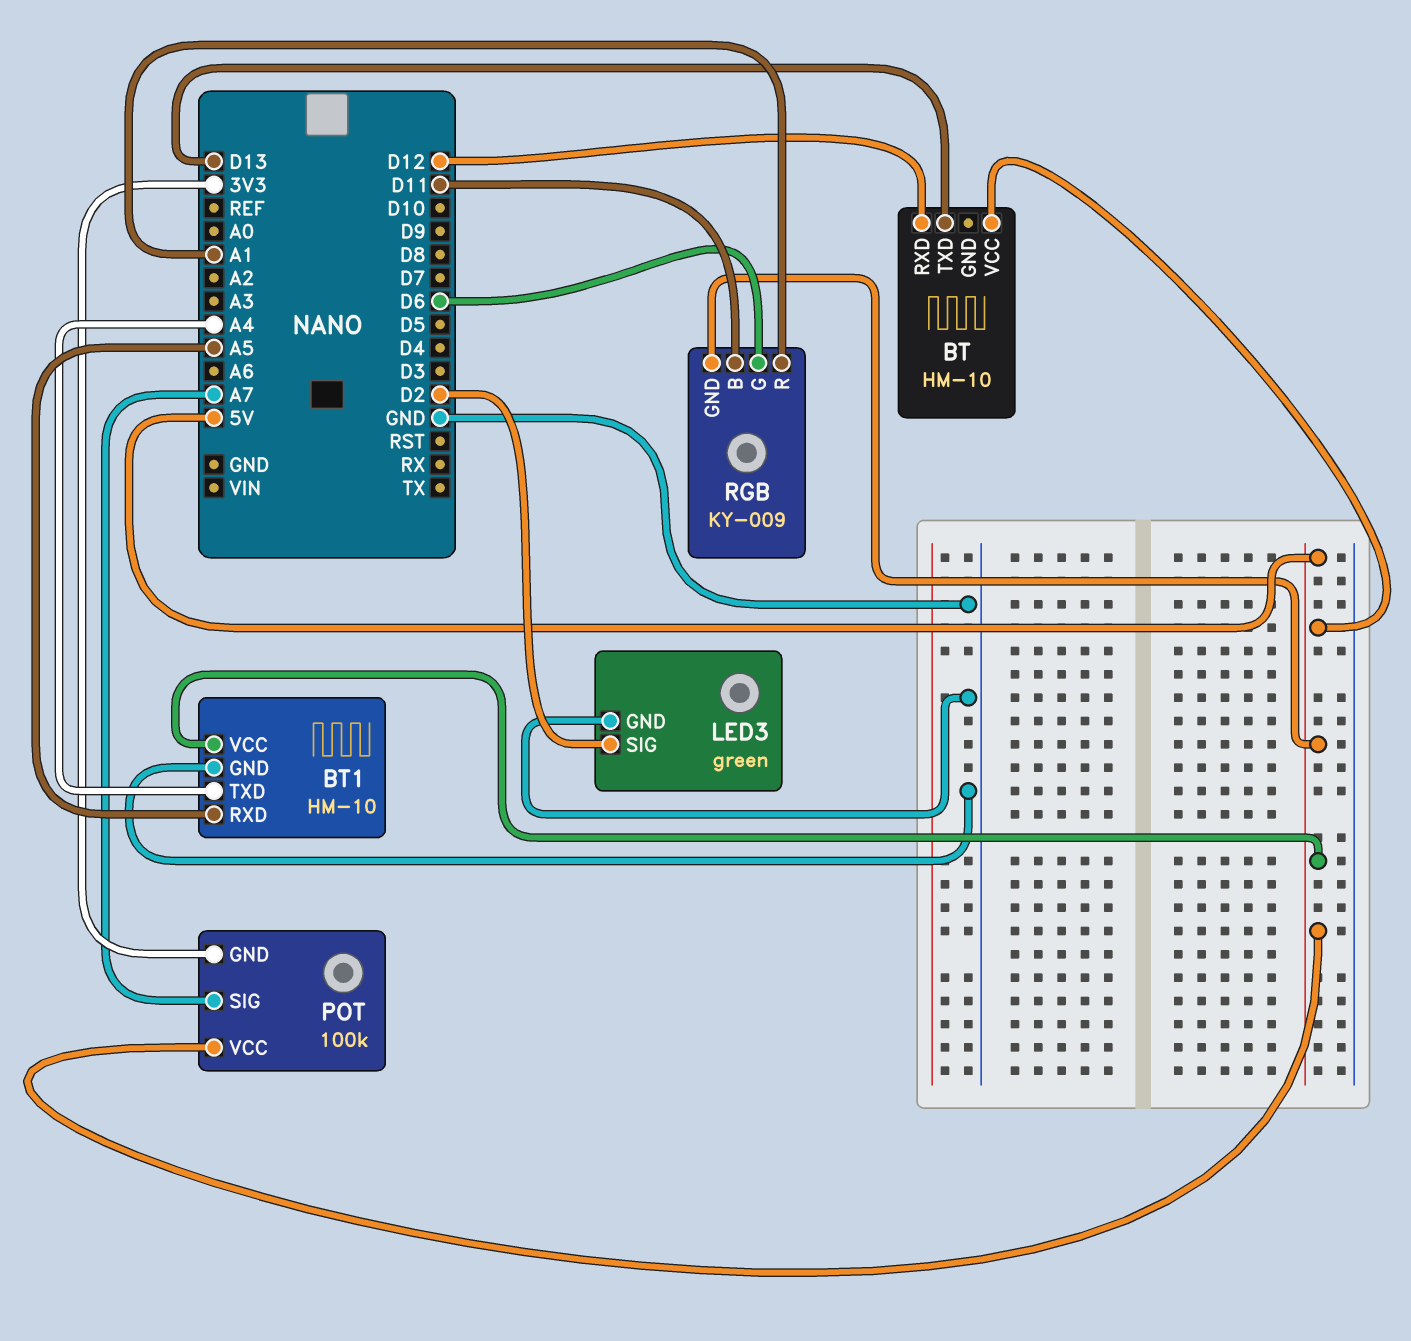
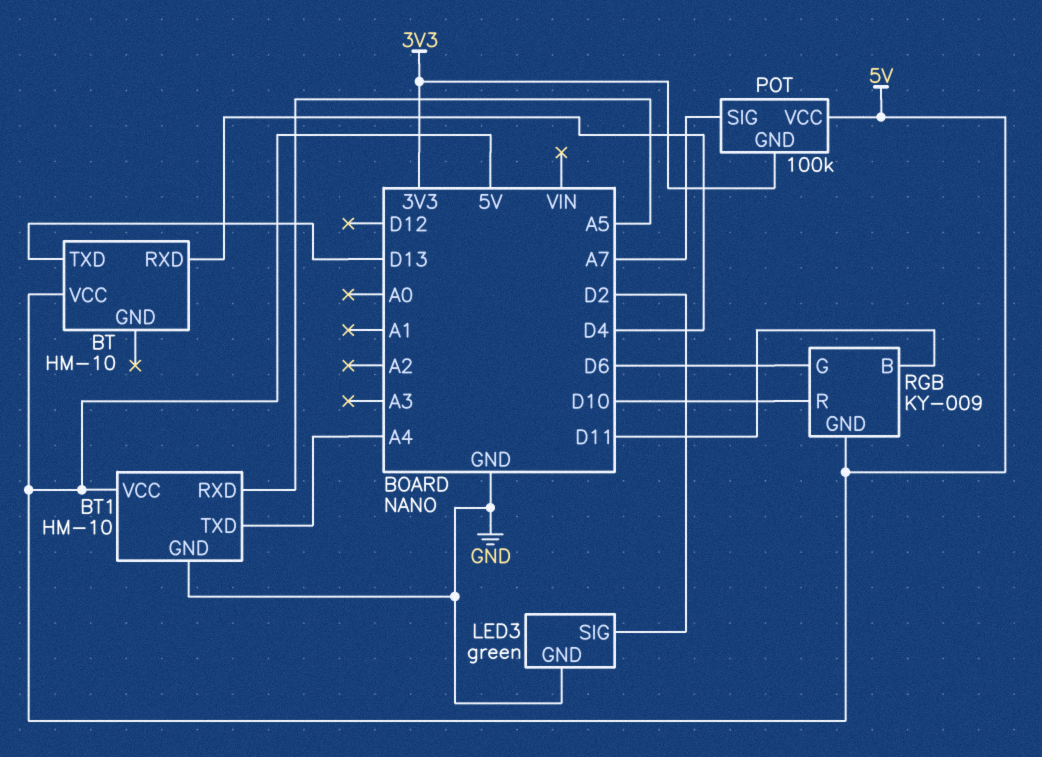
BT pin RXD: D12 -> D4
RGB pin R: A1 -> D10

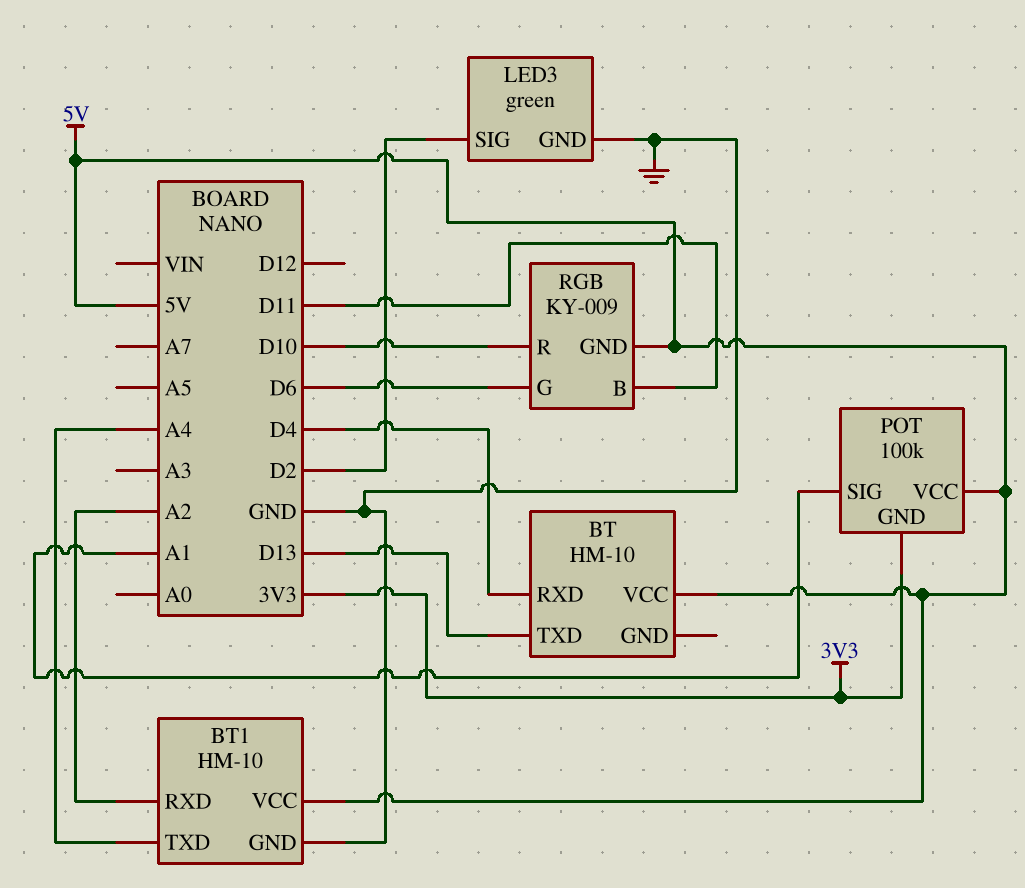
BT1 pin RXD: A5 -> A2
POT pin SIG: A7 -> A1

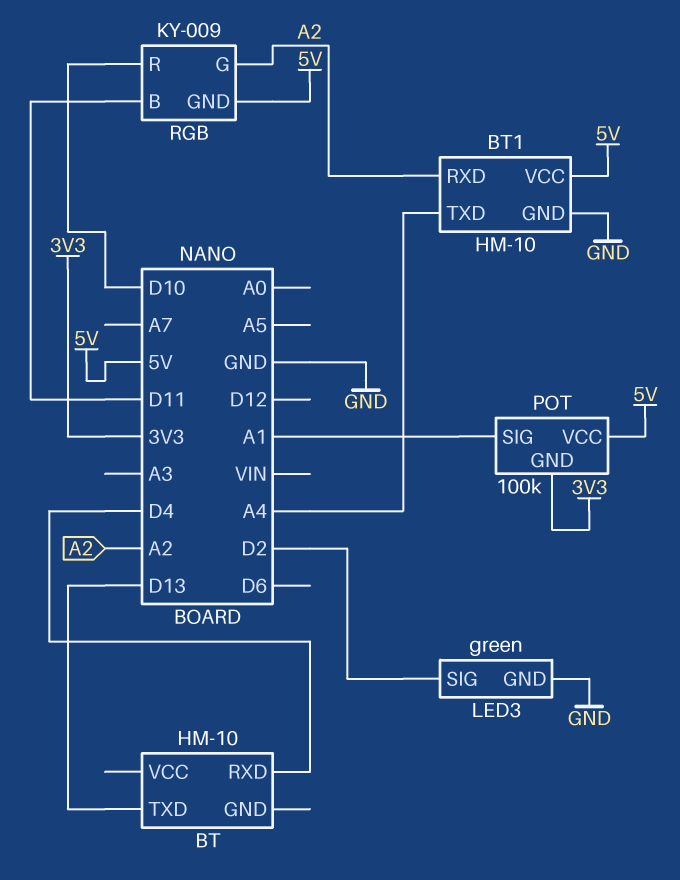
BT pin VCC: 5V -> none
RGB pin G: D6 -> A2

